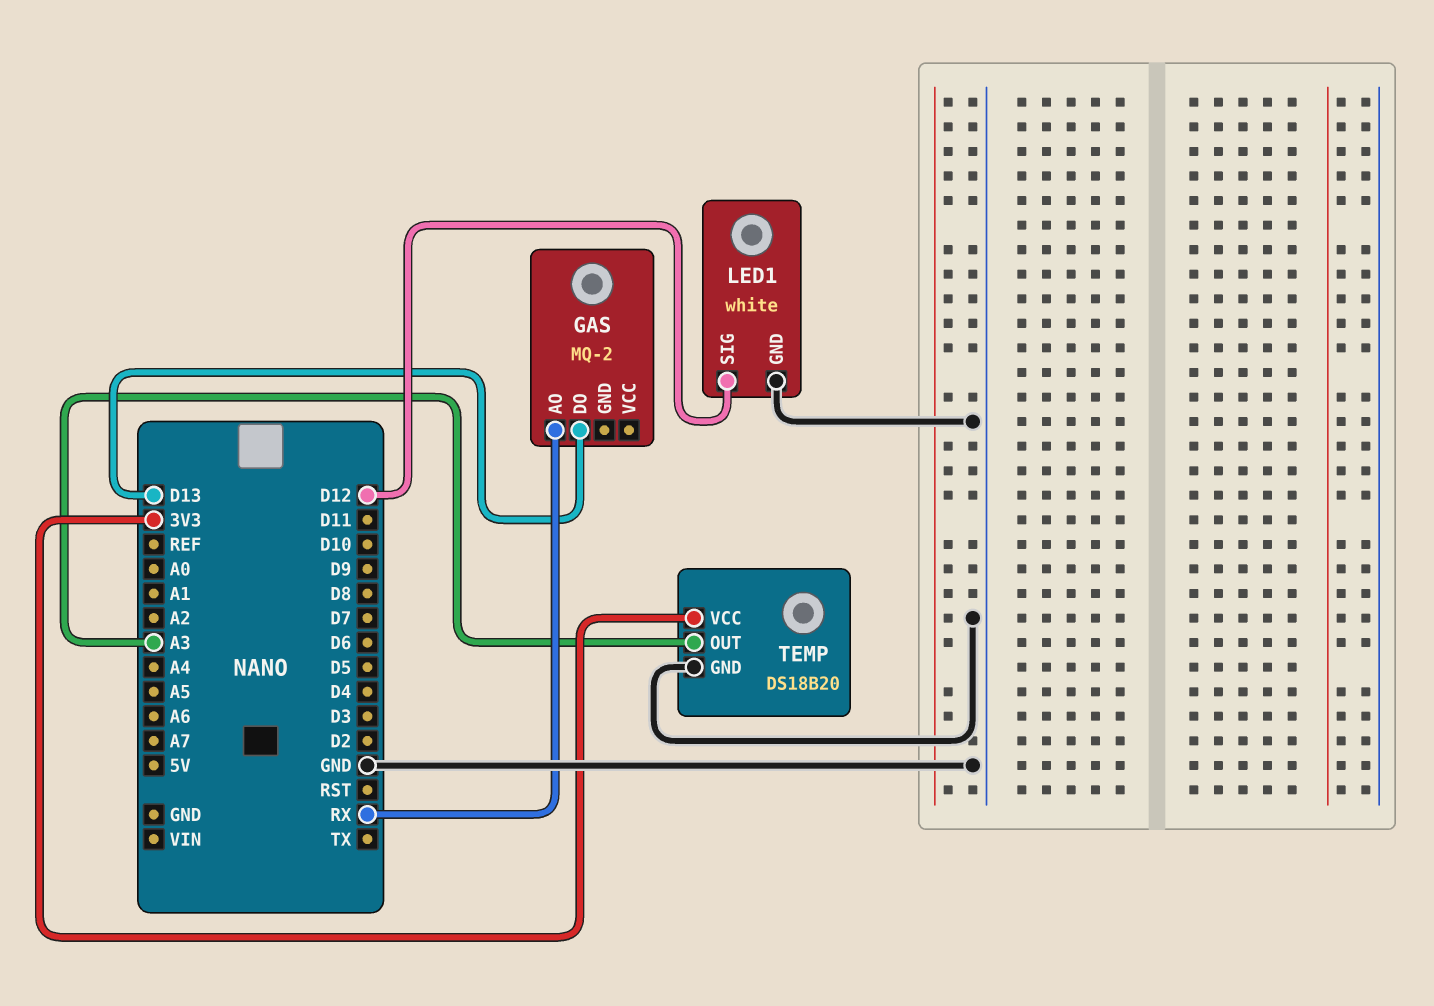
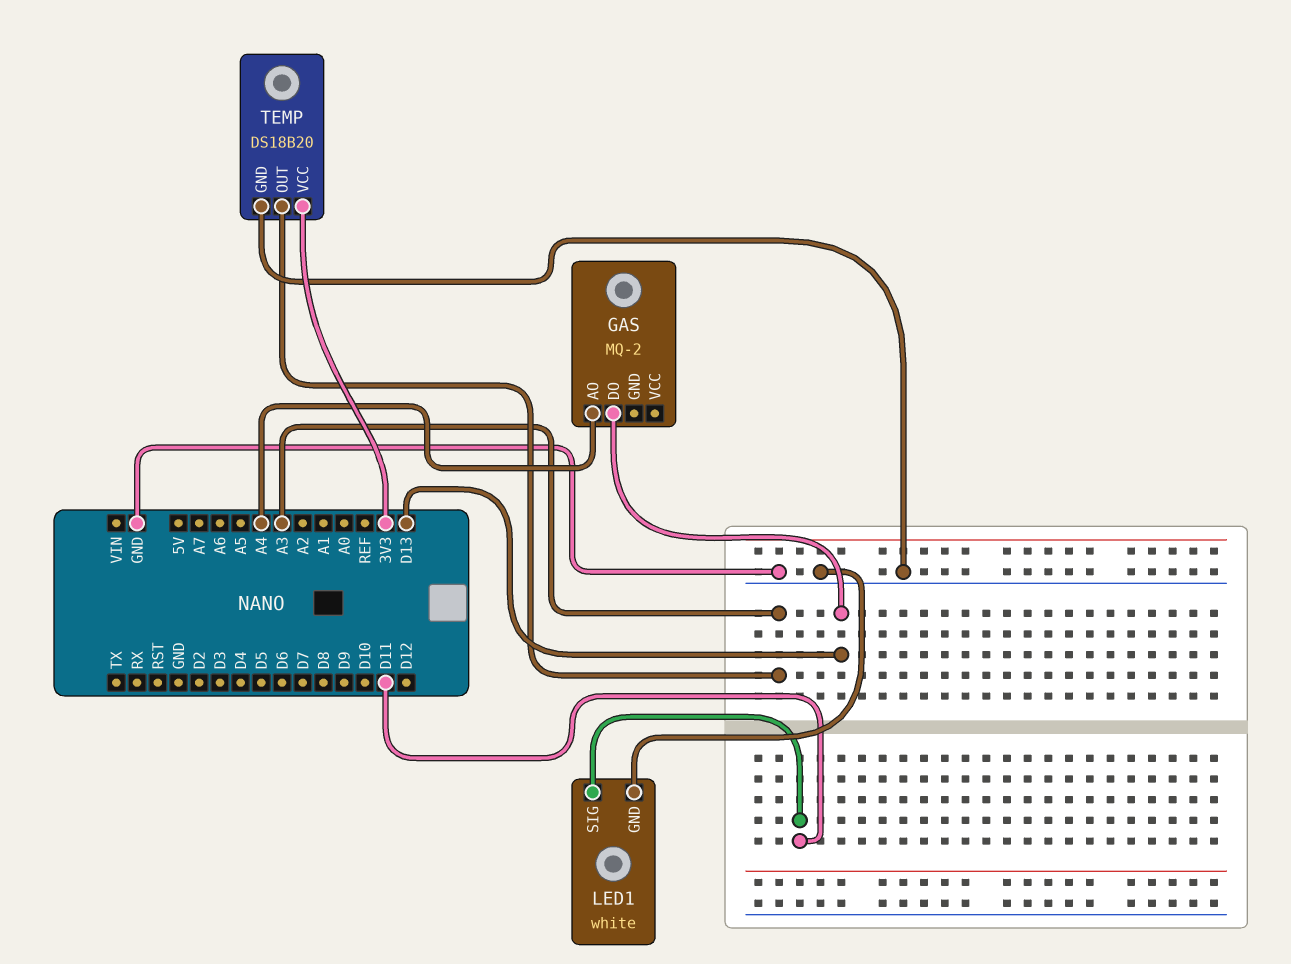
GAS pin AO: RX -> A4
LED1 pin SIG: D12 -> D11

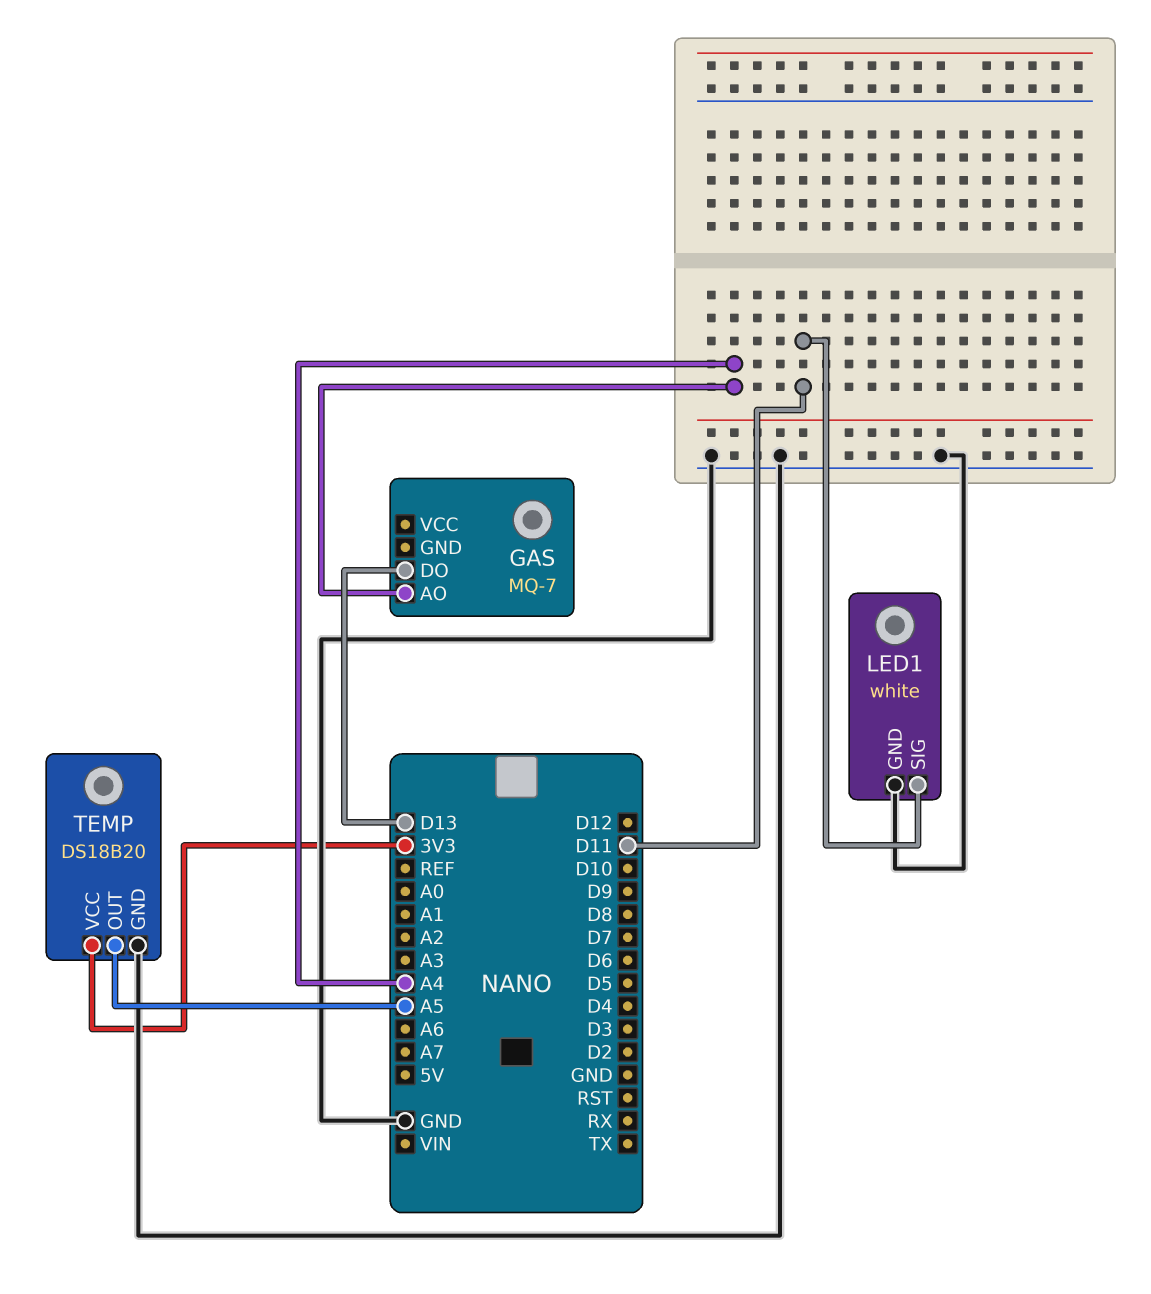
GAS: MQ-2 -> MQ-7
TEMP pin OUT: A3 -> A5

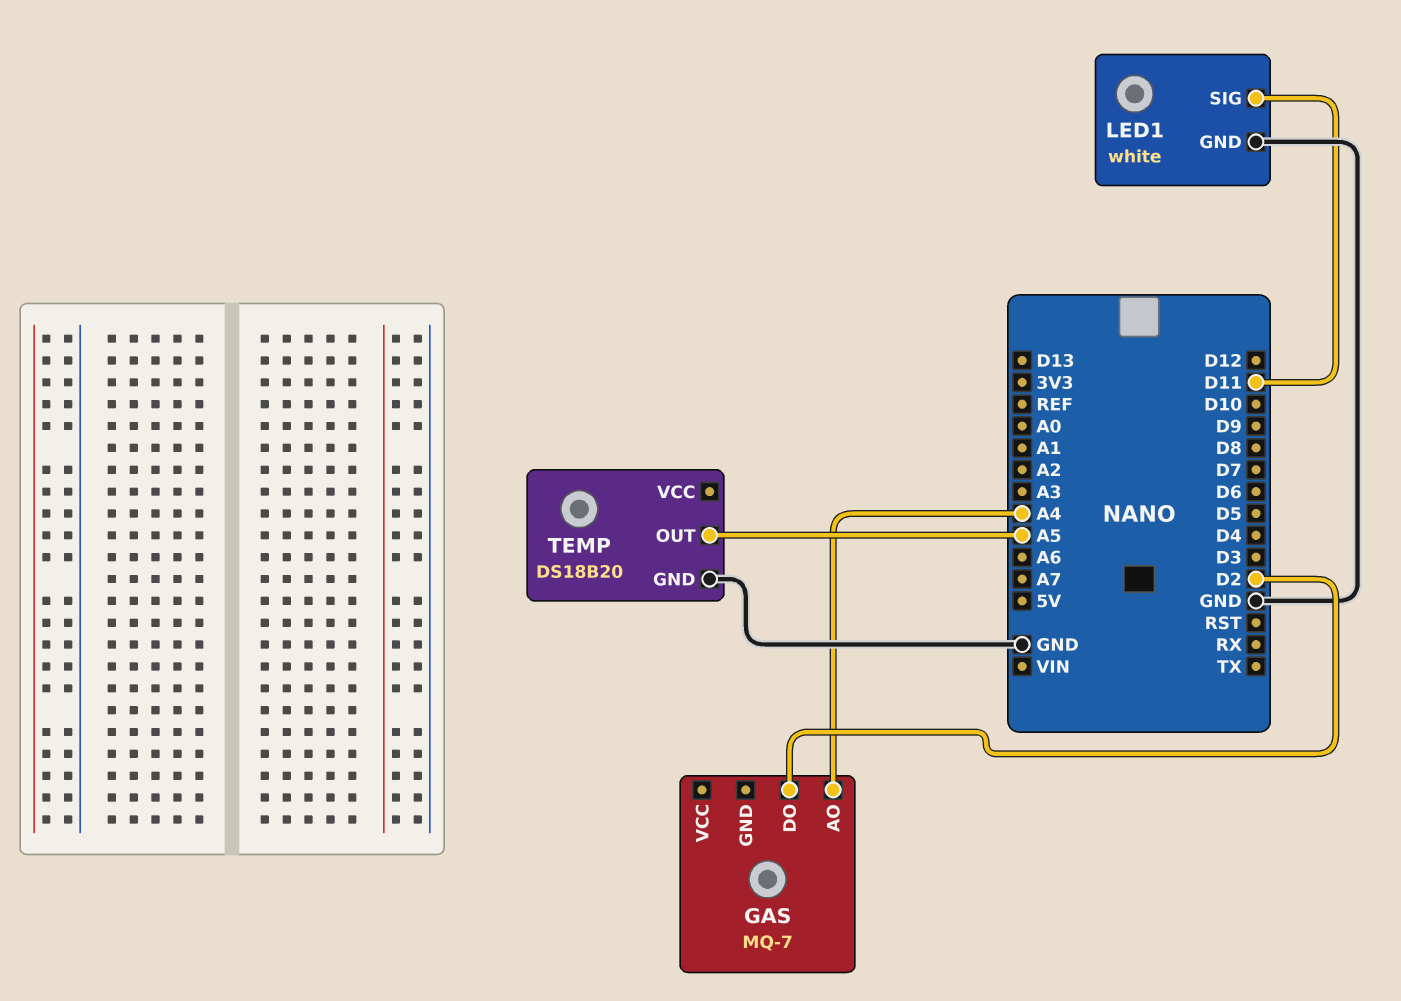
GAS pin DO: D13 -> D2
TEMP pin VCC: 3V3 -> none

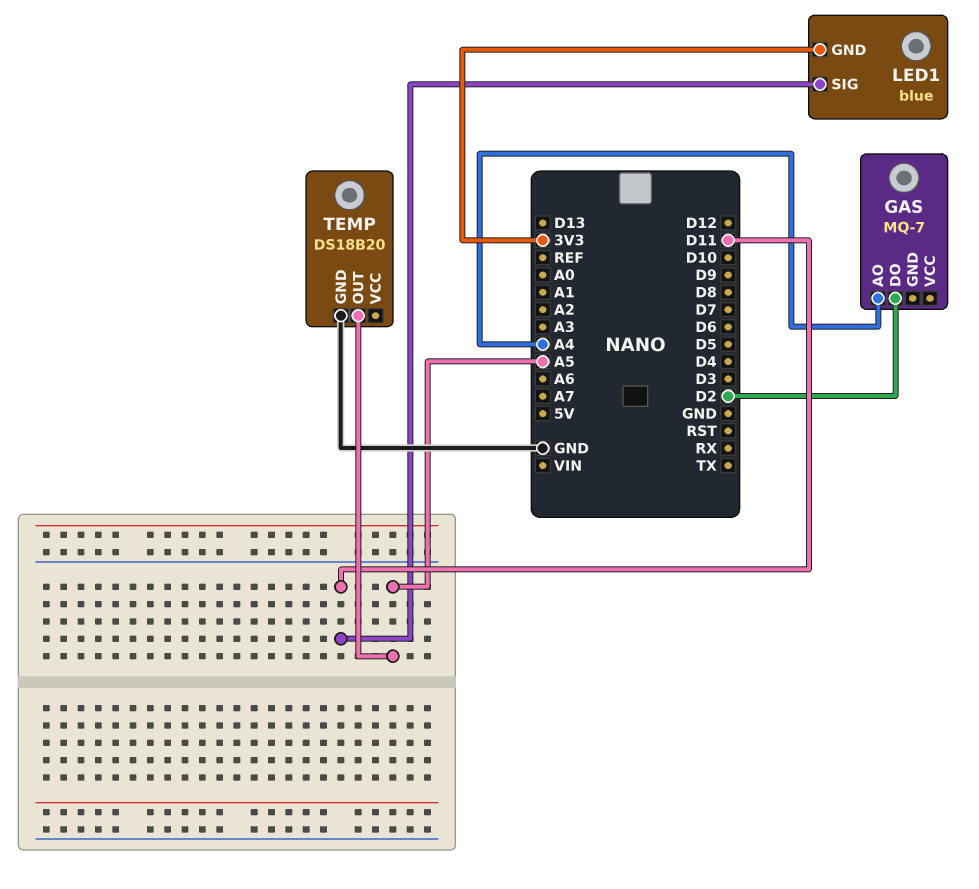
LED1: white -> blue
LED1 pin GND: GND -> 3V3

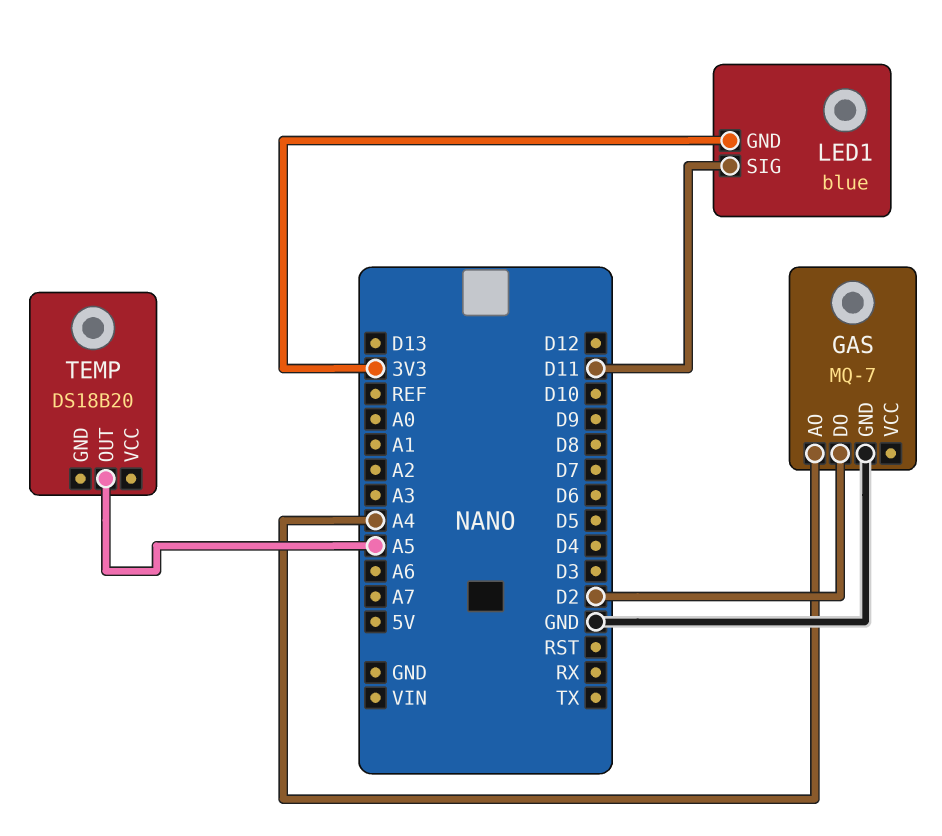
GAS pin GND: none -> GND
TEMP pin GND: GND -> none

